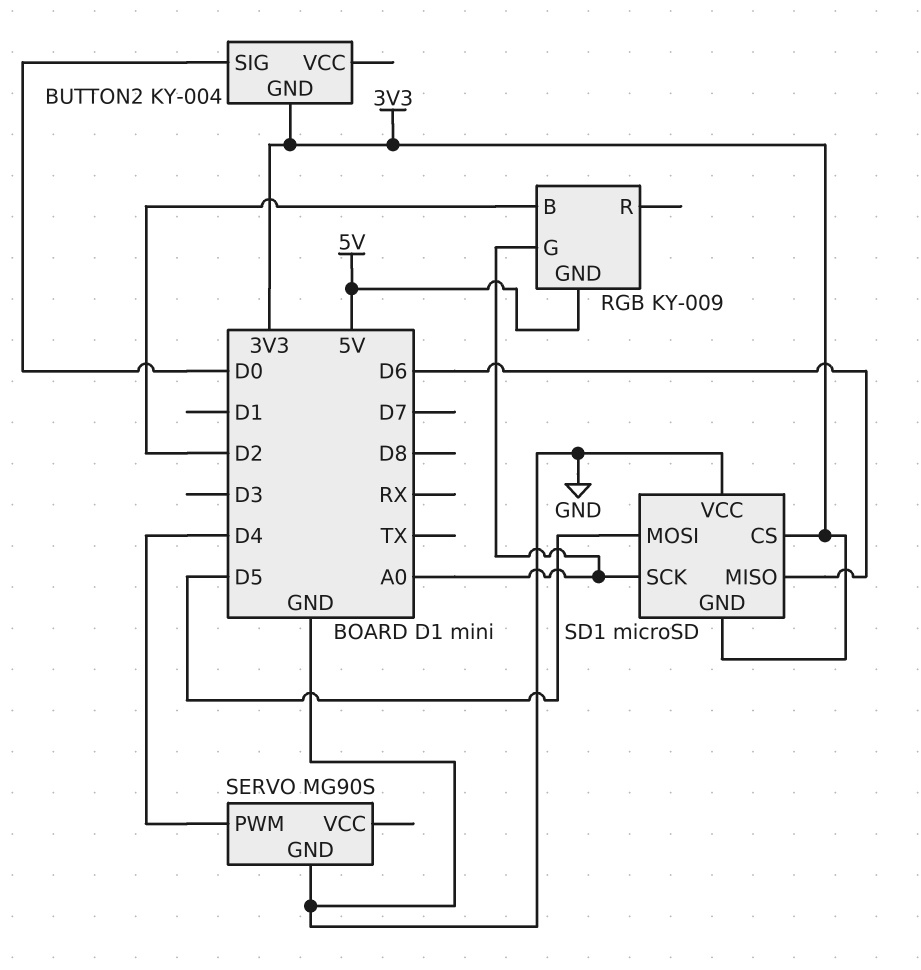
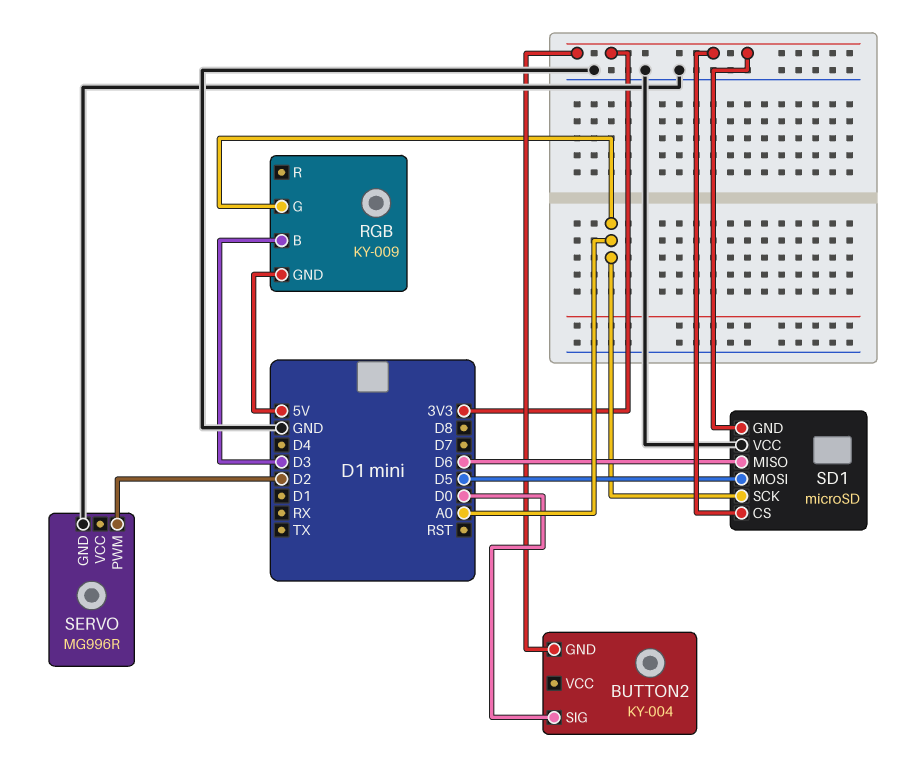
RGB pin B: D2 -> D3
SERVO: MG90S -> MG996R
SERVO pin PWM: D4 -> D2

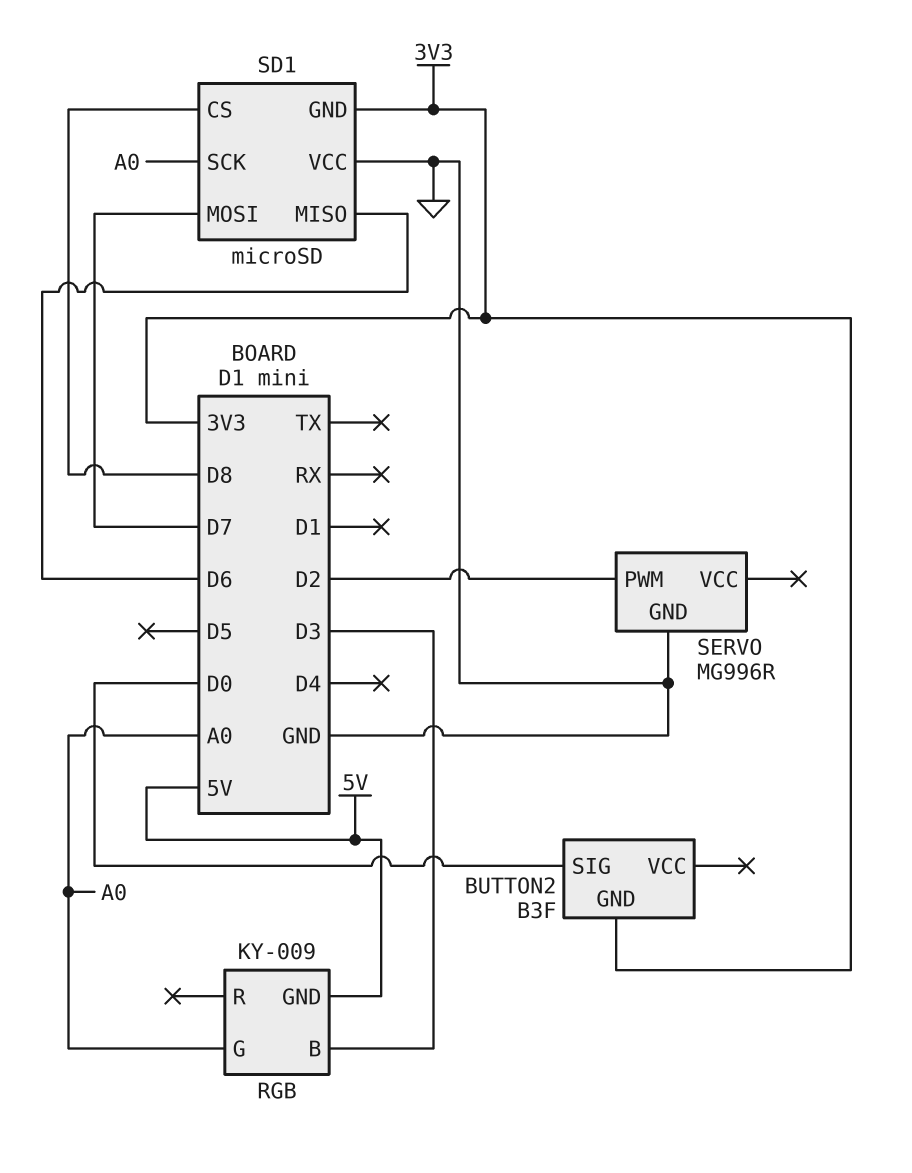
BUTTON2: KY-004 -> B3F
SD1 pin CS: 3V3 -> D8
SD1 pin MOSI: D5 -> D7

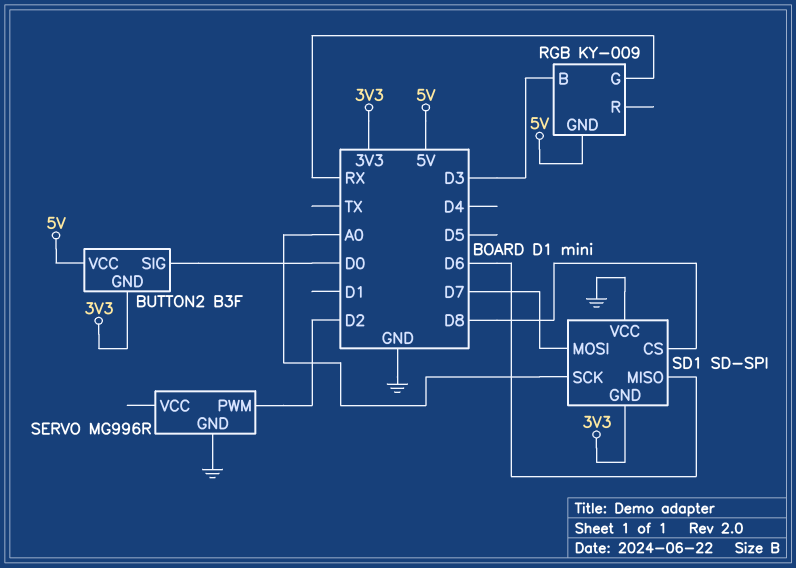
BUTTON2 pin VCC: none -> 5V
RGB pin G: A0 -> RX
SD1: microSD -> SD-SPI

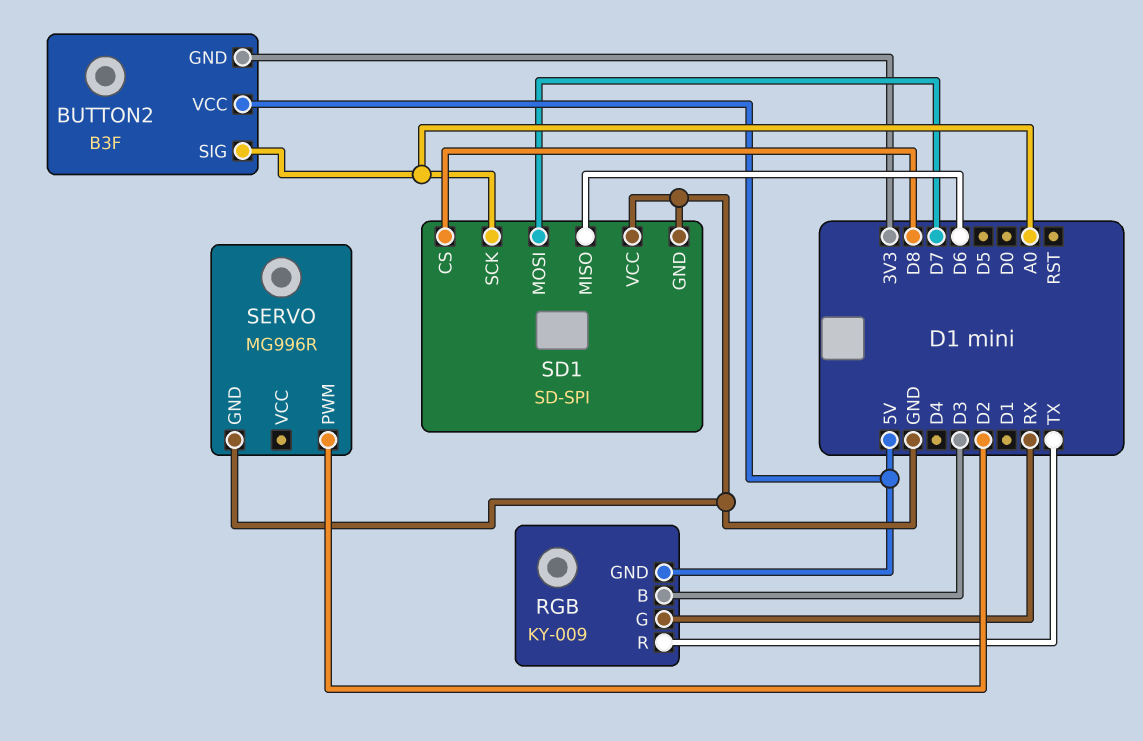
BUTTON2 pin SIG: D0 -> A0
RGB pin R: none -> TX
SD1 pin GND: 3V3 -> GND

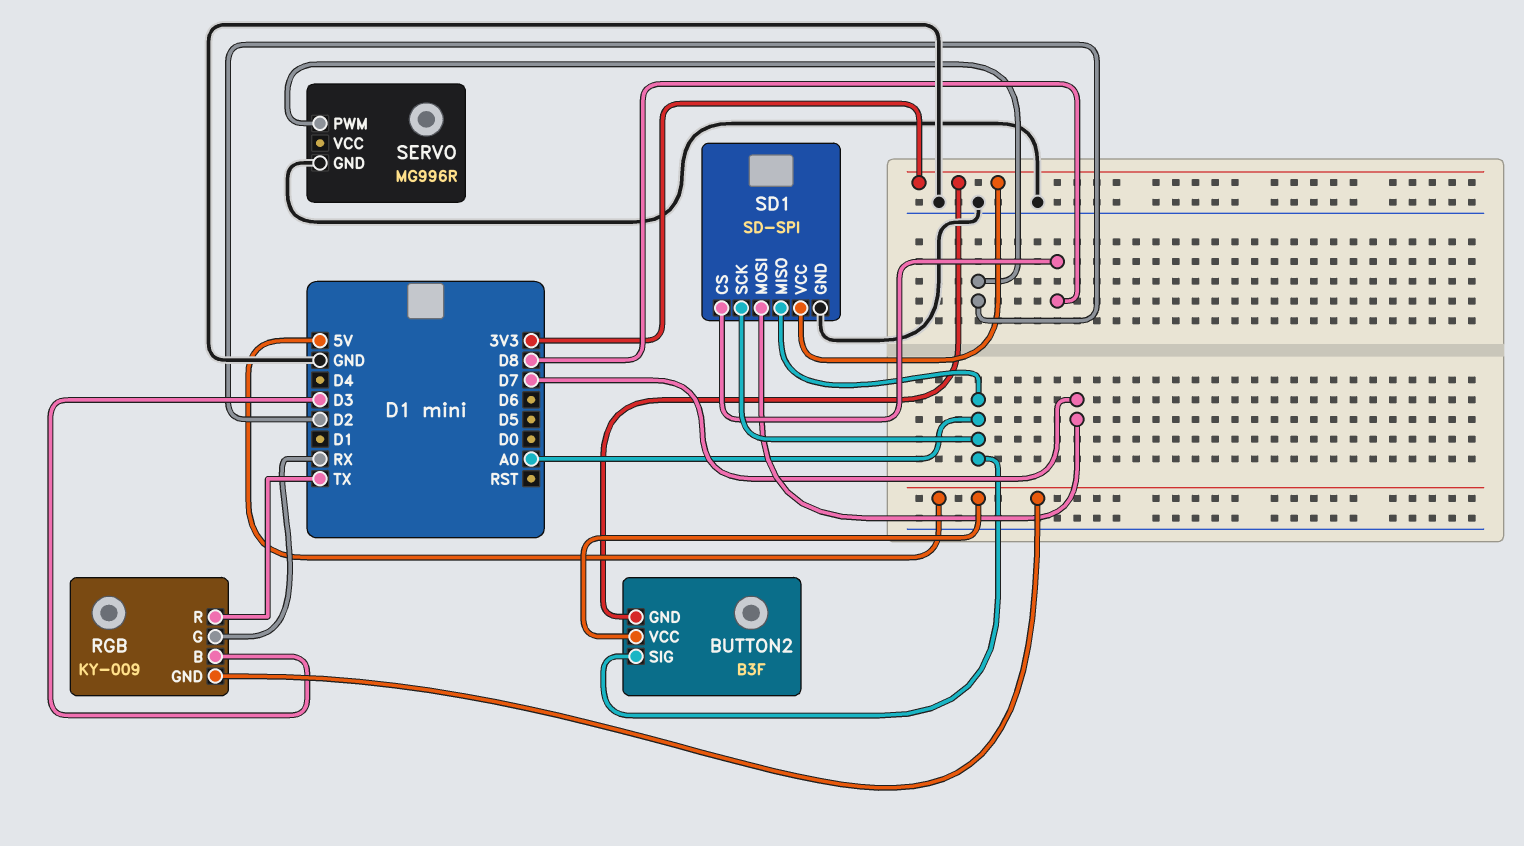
SD1 pin MISO: D6 -> A0
SD1 pin VCC: GND -> 3V3

